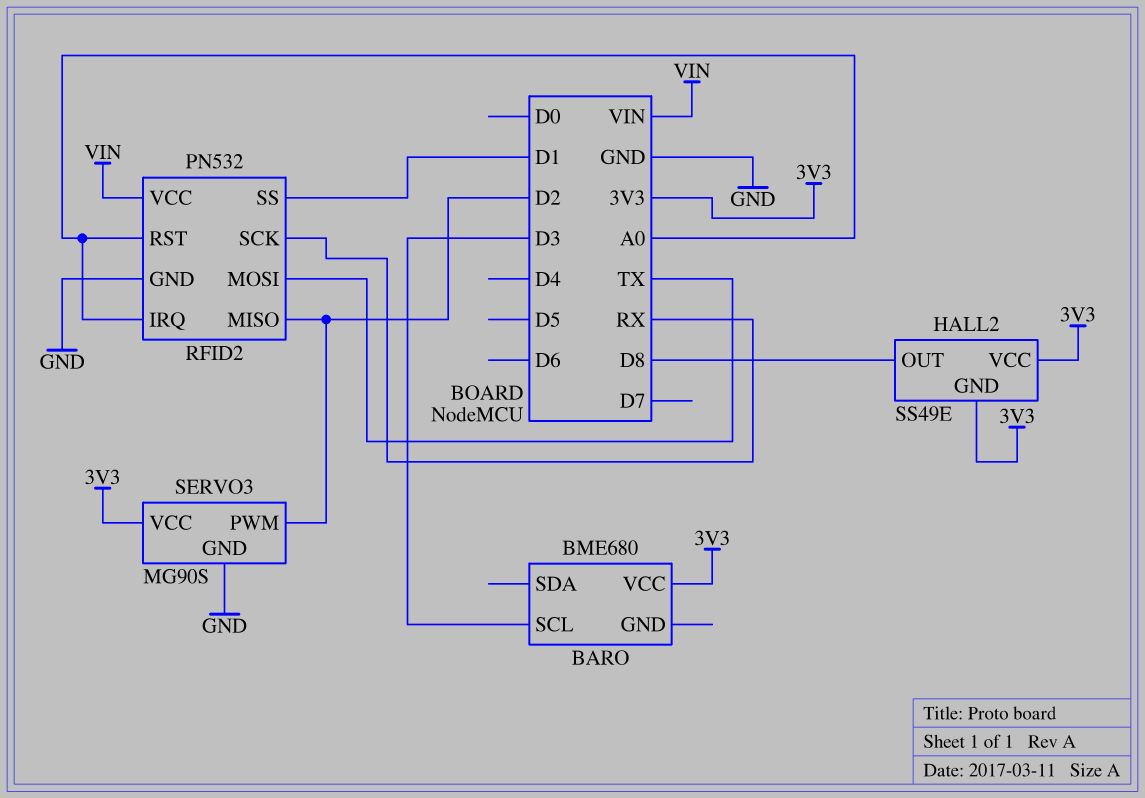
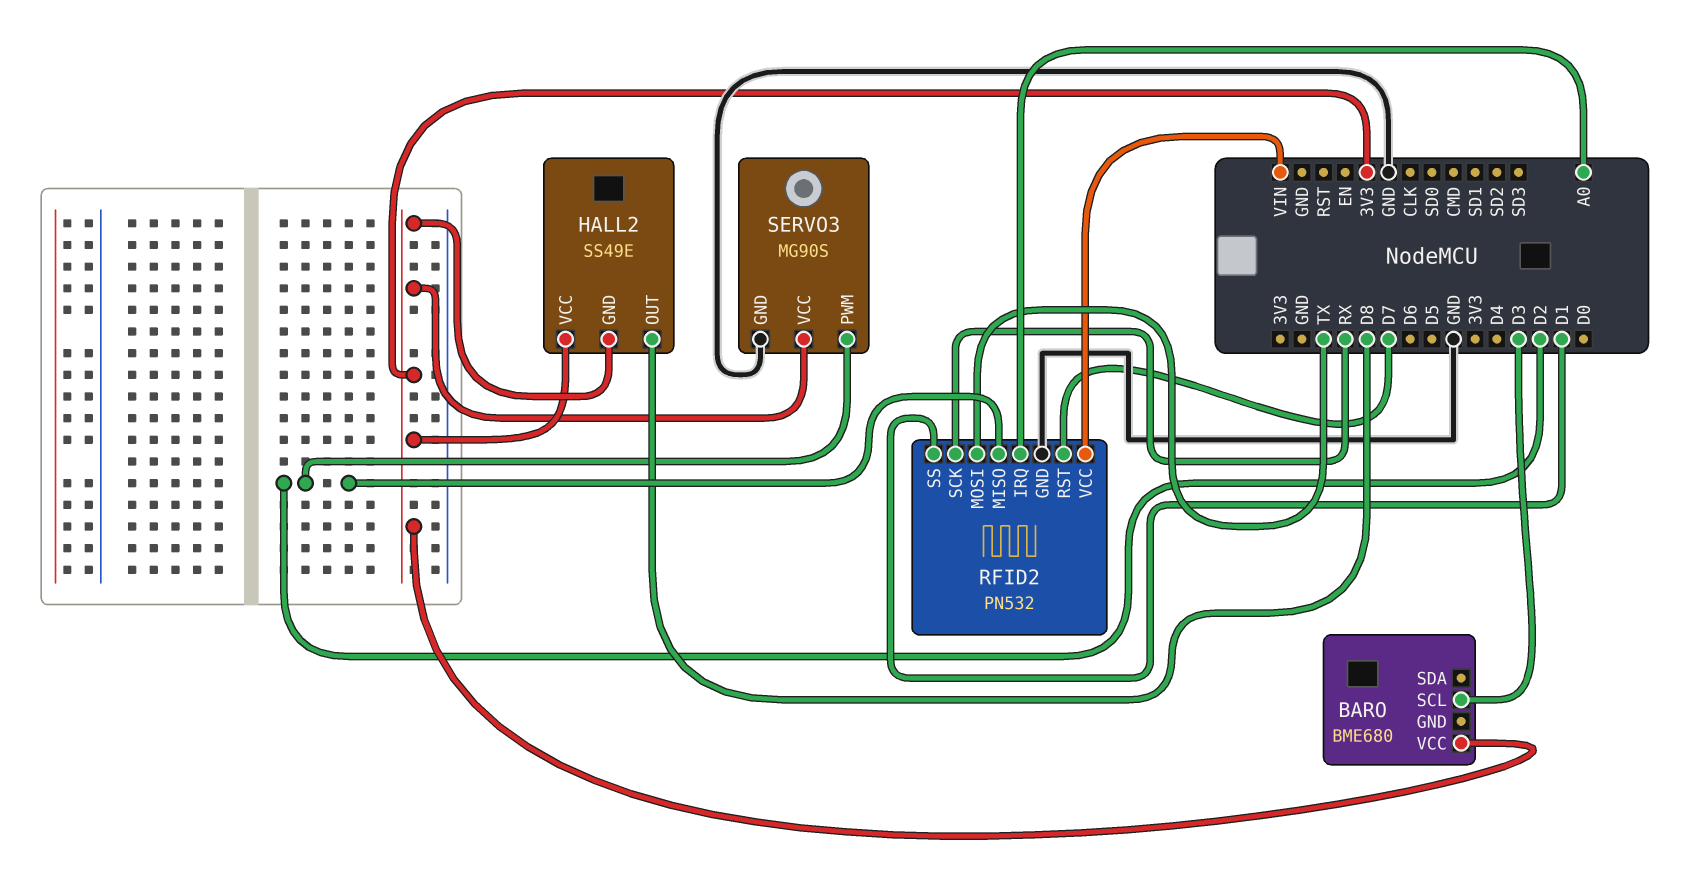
RFID2 pin RST: A0 -> D7

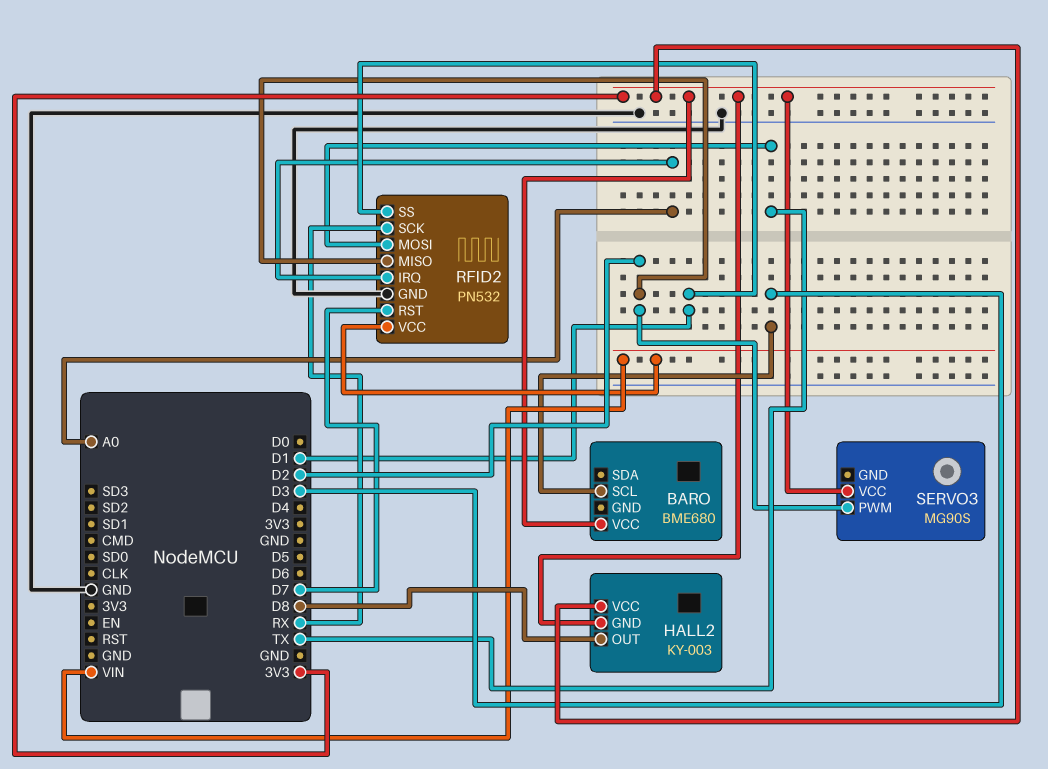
HALL2: SS49E -> KY-003
SERVO3 pin GND: GND -> none

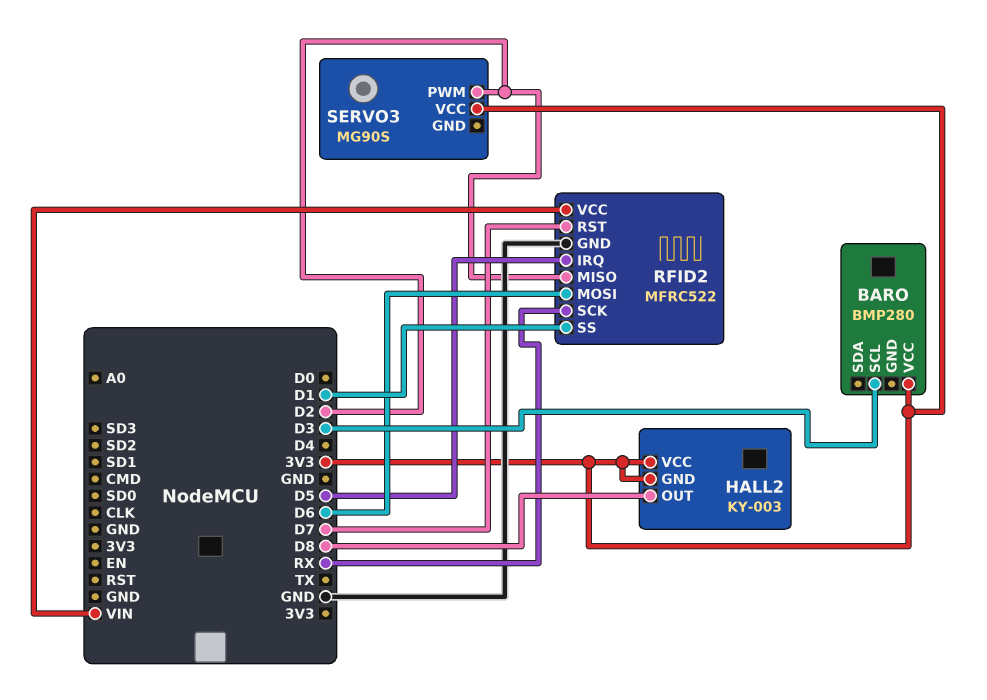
BARO: BME680 -> BMP280
RFID2: PN532 -> MFRC522
RFID2 pin IRQ: A0 -> D5
RFID2 pin MOSI: TX -> D6

